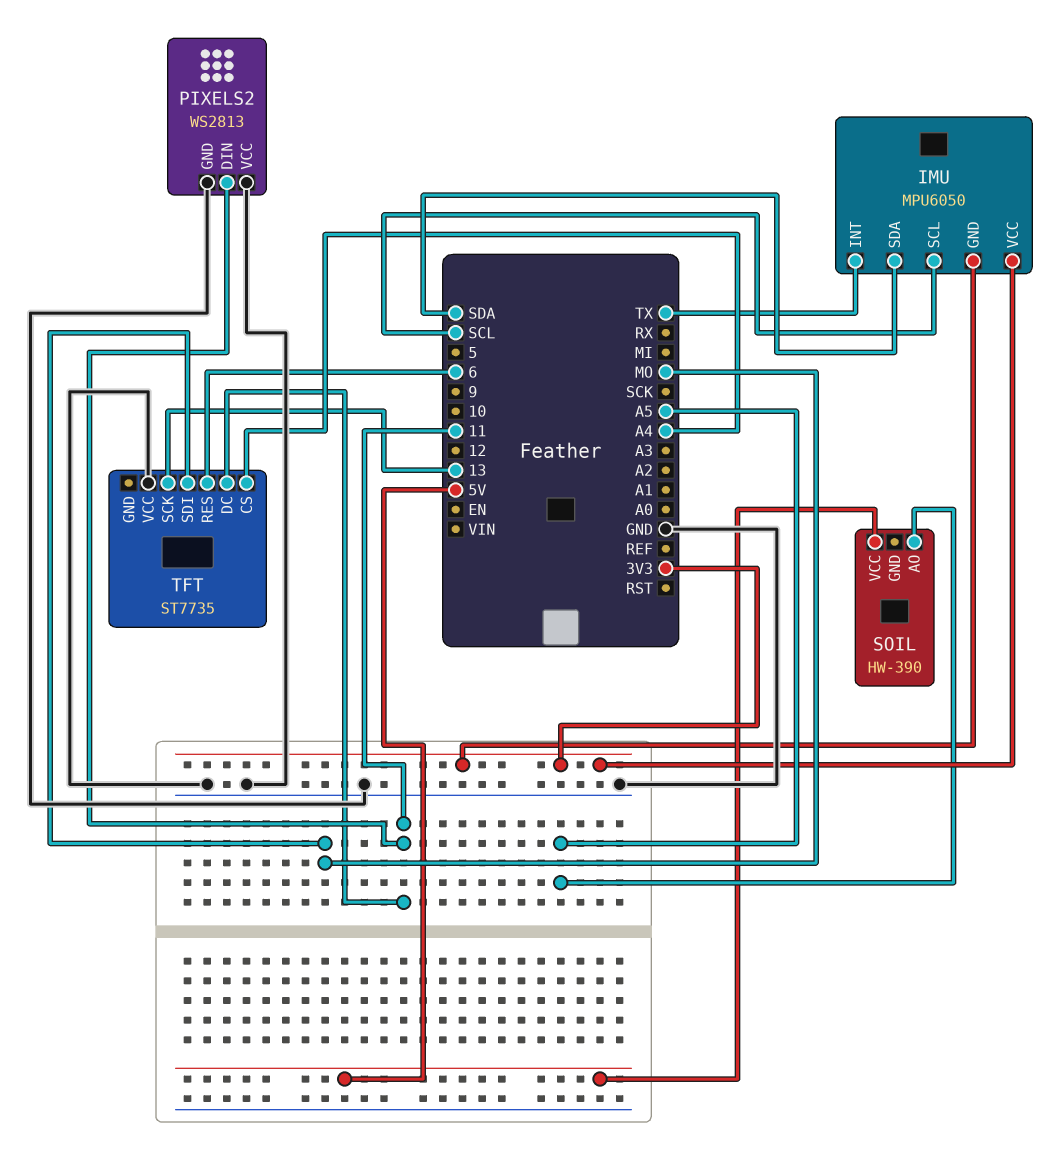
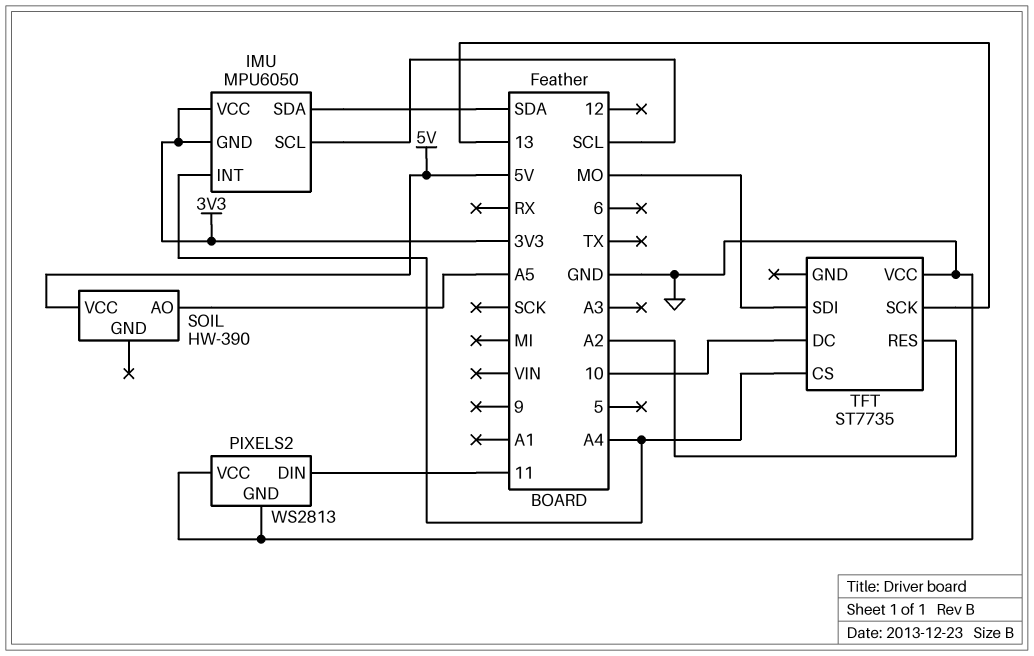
IMU pin INT: TX -> A4
TFT pin DC: 11 -> 10
TFT pin RES: 6 -> A2

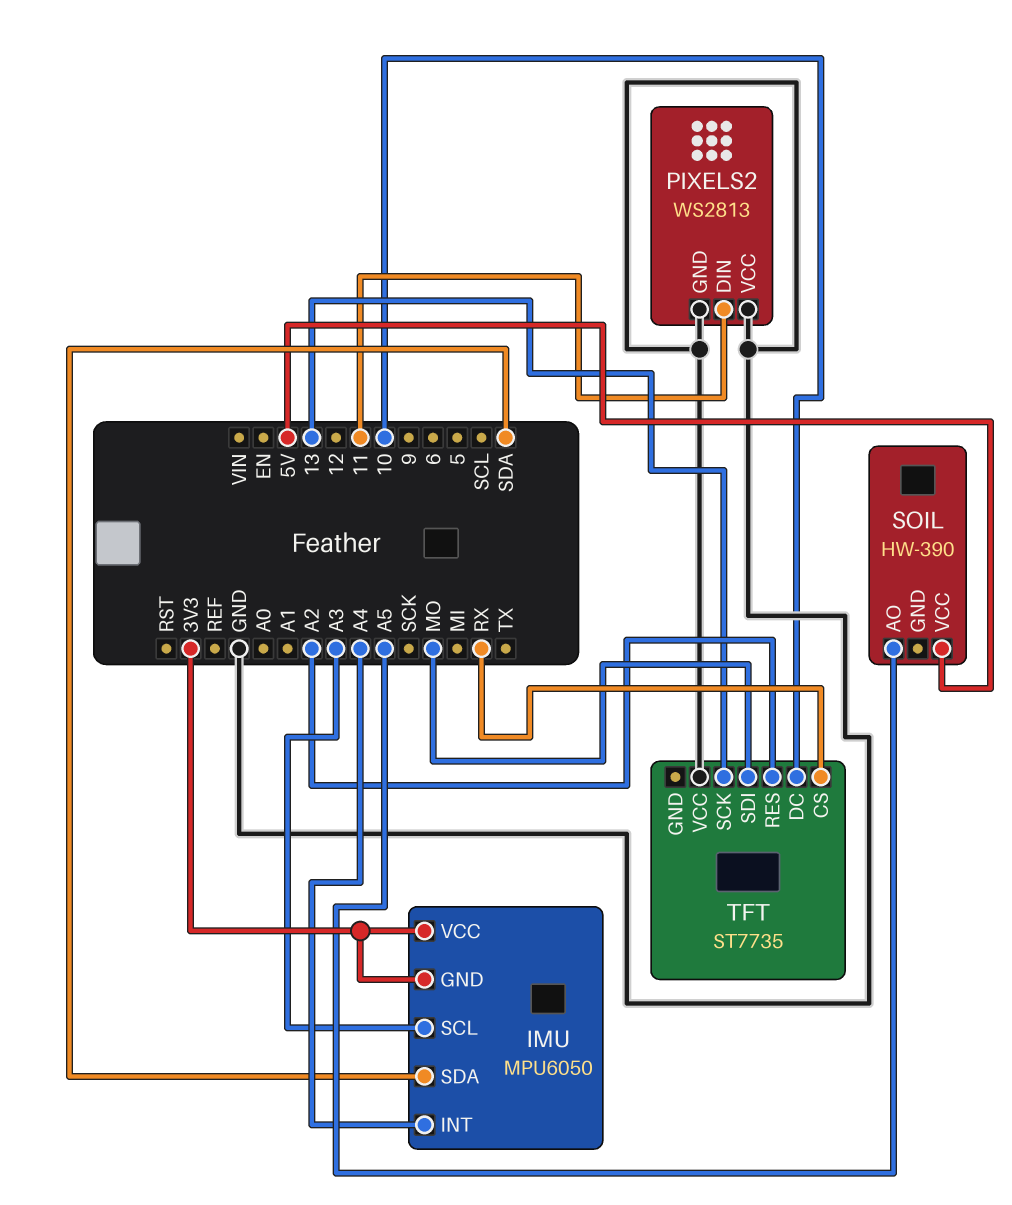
IMU pin SCL: SCL -> A3
TFT pin CS: A4 -> RX

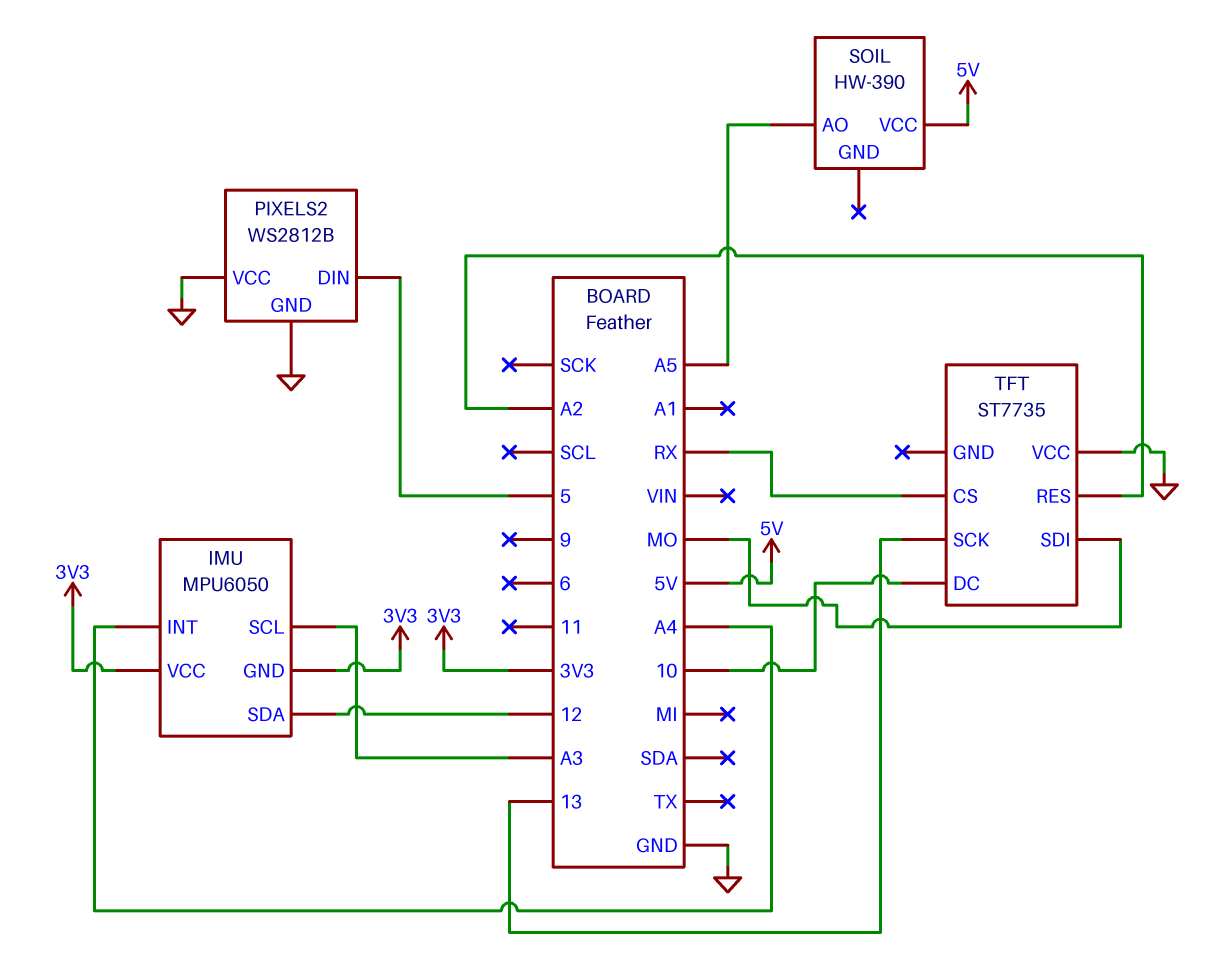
IMU pin SDA: SDA -> 12
PIXELS2: WS2813 -> WS2812B
PIXELS2 pin DIN: 11 -> 5

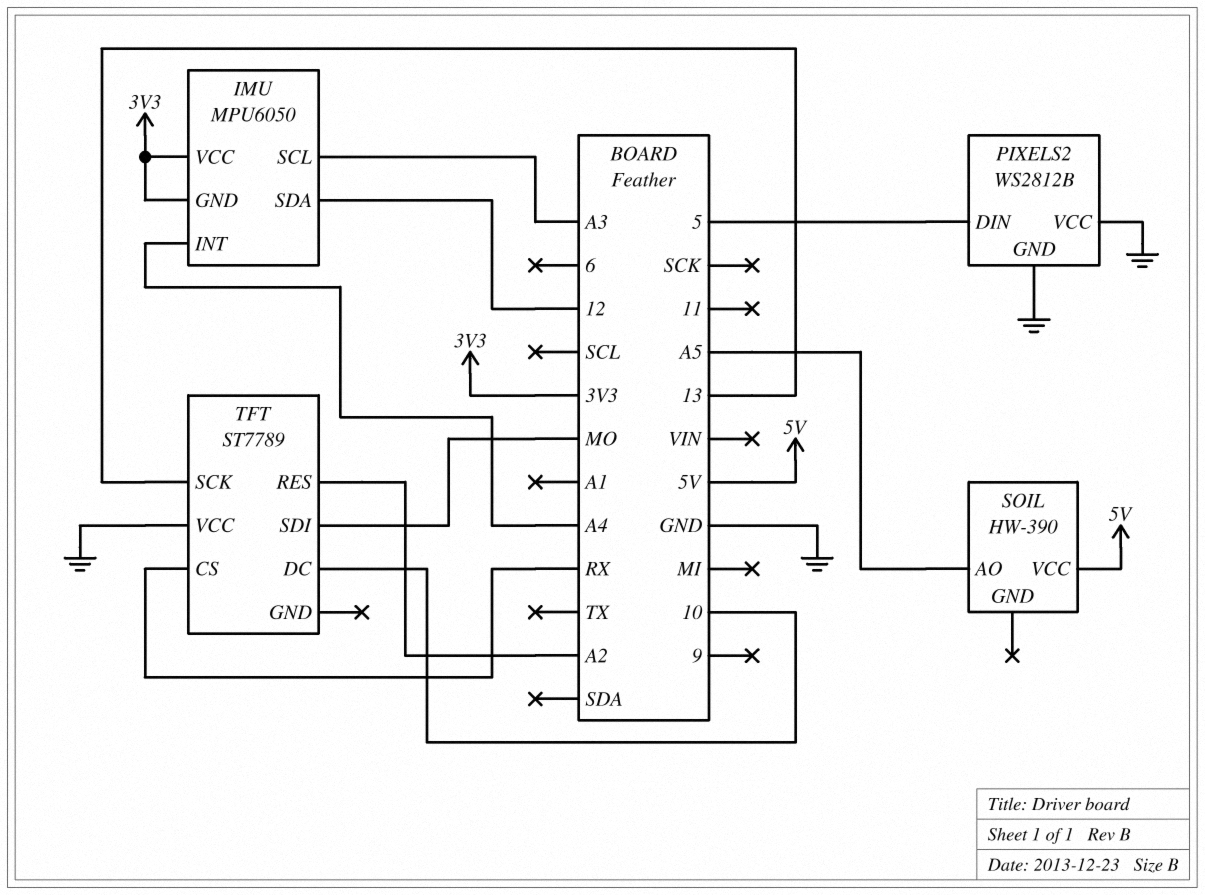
TFT: ST7735 -> ST7789

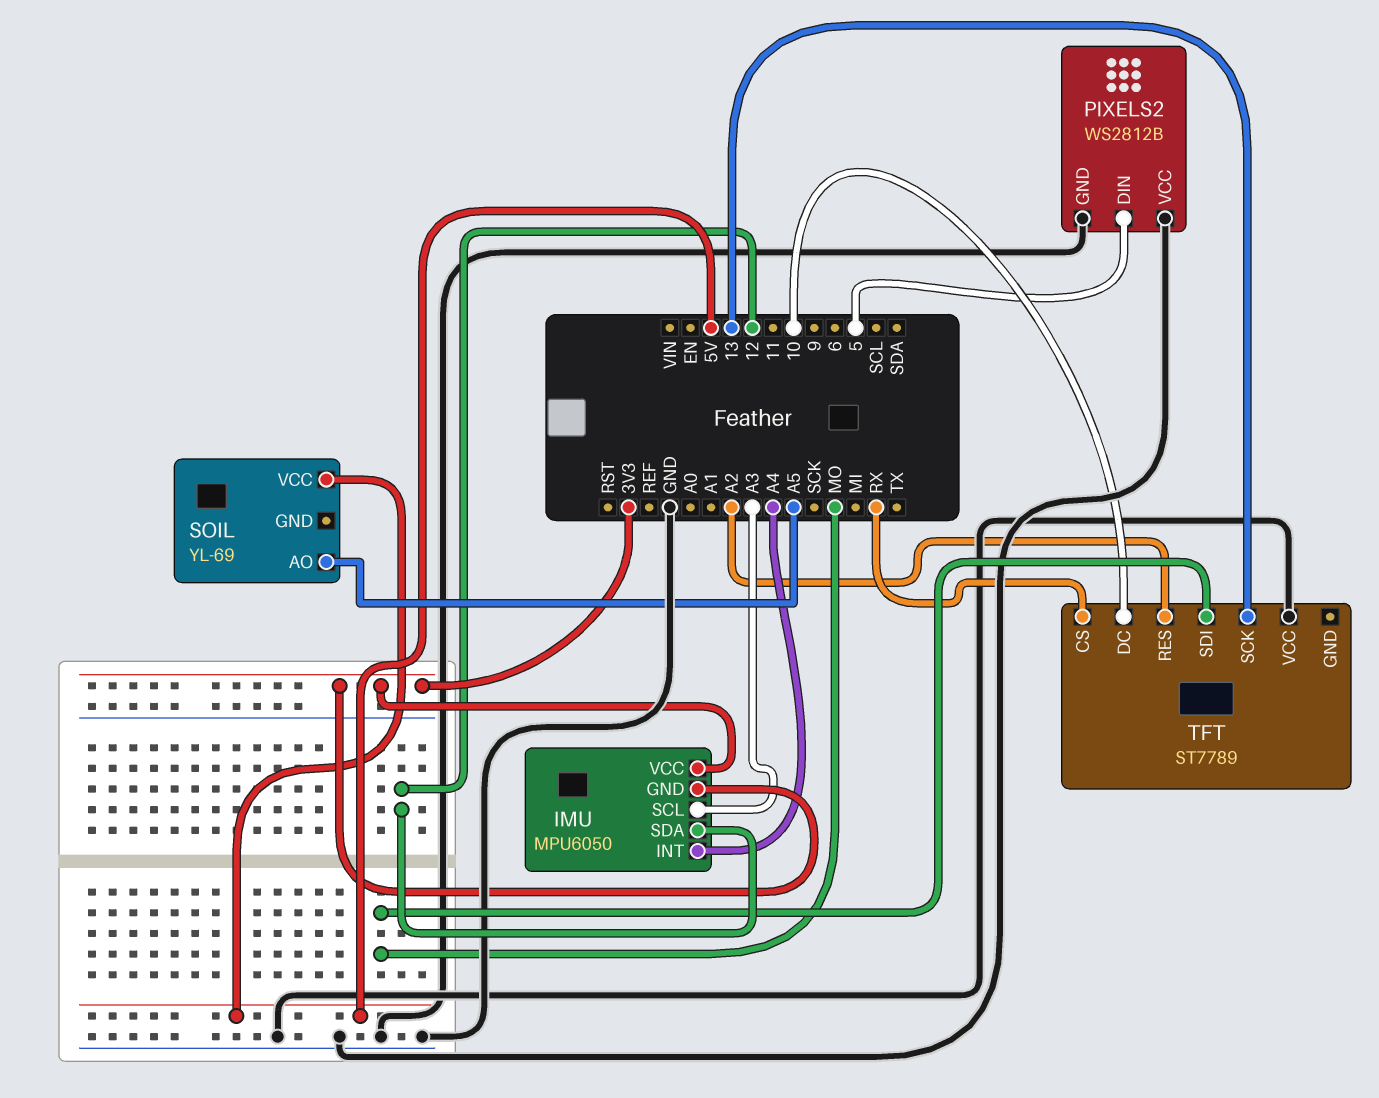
SOIL: HW-390 -> YL-69

